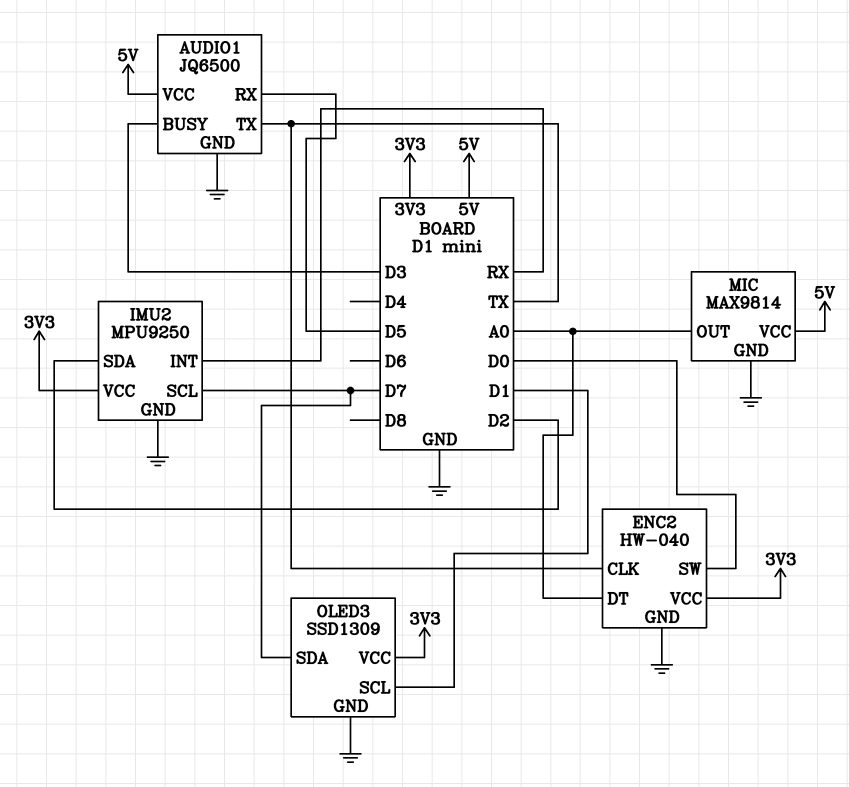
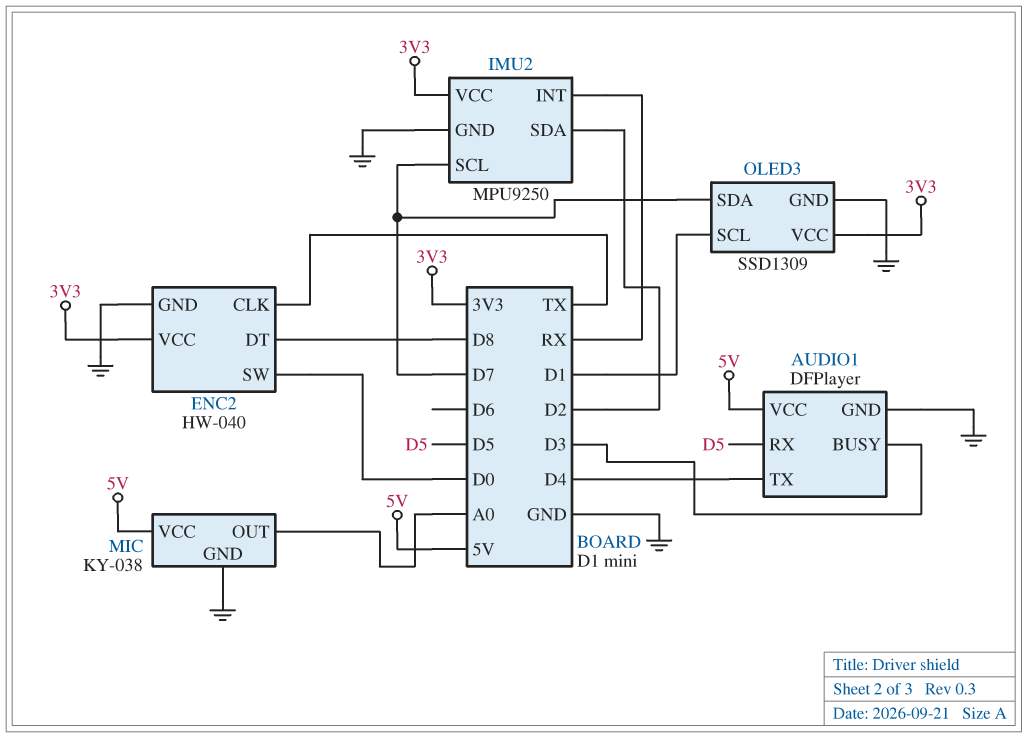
AUDIO1: JQ6500 -> DFPlayer
AUDIO1 pin TX: TX -> D4
ENC2 pin DT: A0 -> D8
MIC: MAX9814 -> KY-038

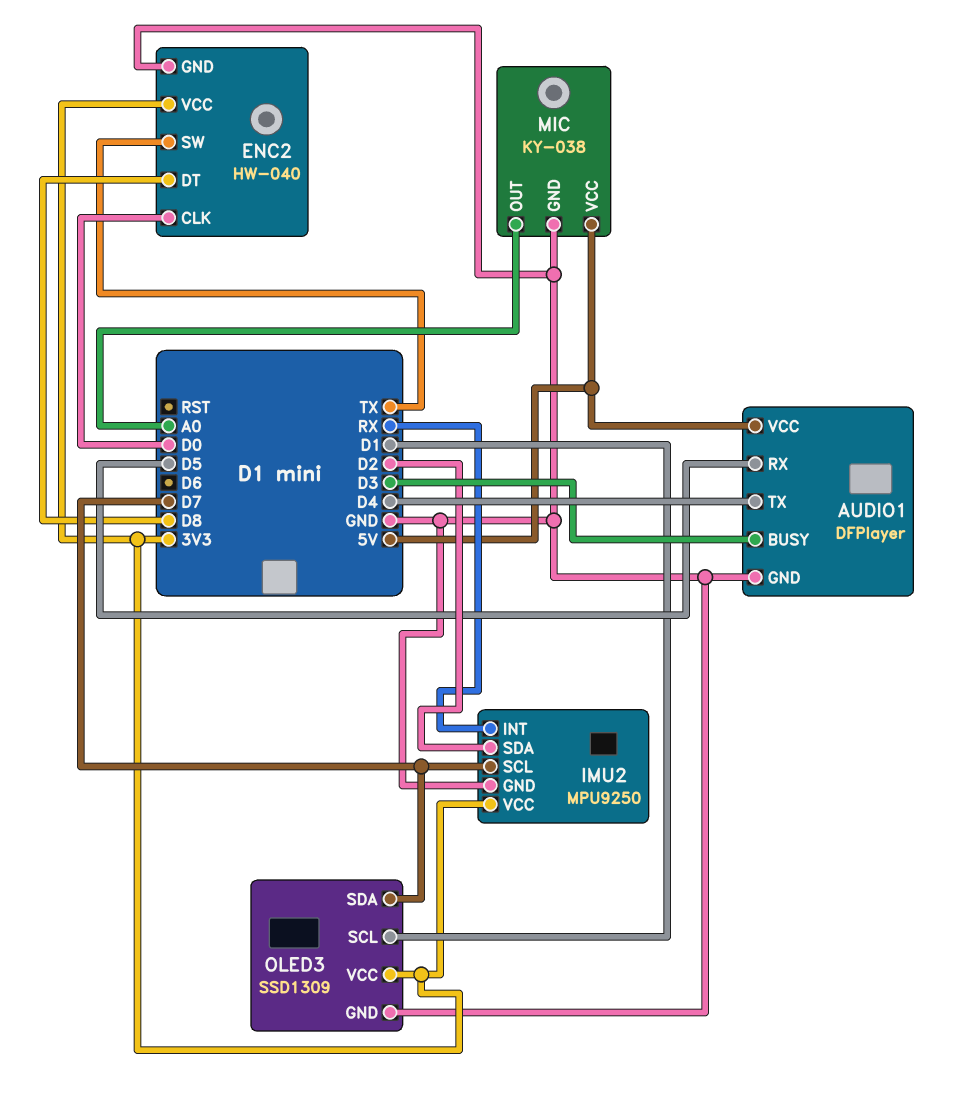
ENC2 pin CLK: TX -> D0
ENC2 pin SW: D0 -> TX

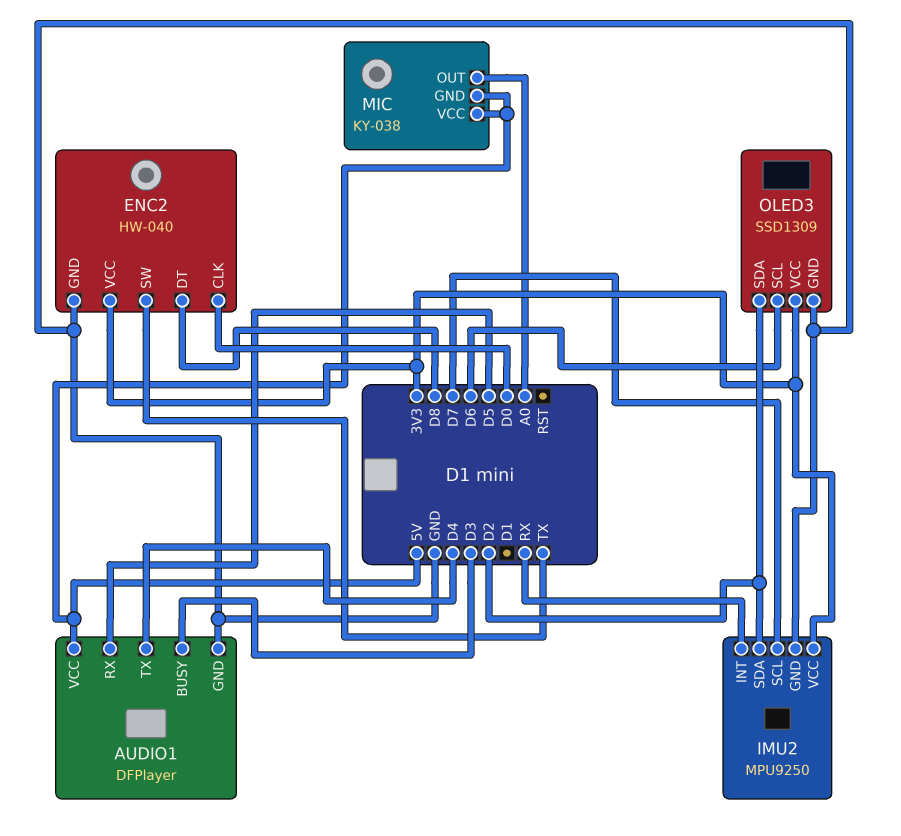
MIC pin GND: GND -> 5V
OLED3 pin SCL: D1 -> D6
OLED3 pin SDA: D7 -> D2

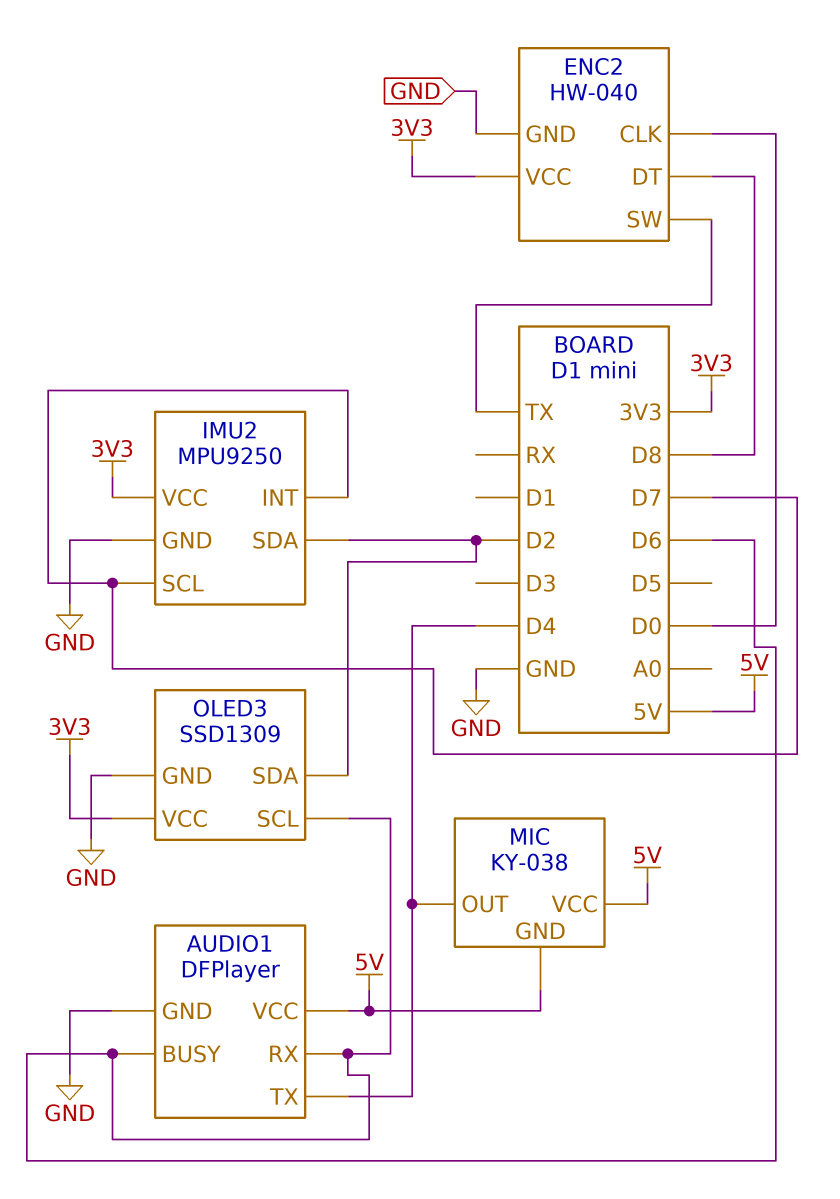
AUDIO1 pin BUSY: D3 -> D6
AUDIO1 pin RX: D5 -> D6
IMU2 pin INT: RX -> D7
MIC pin OUT: A0 -> D4

